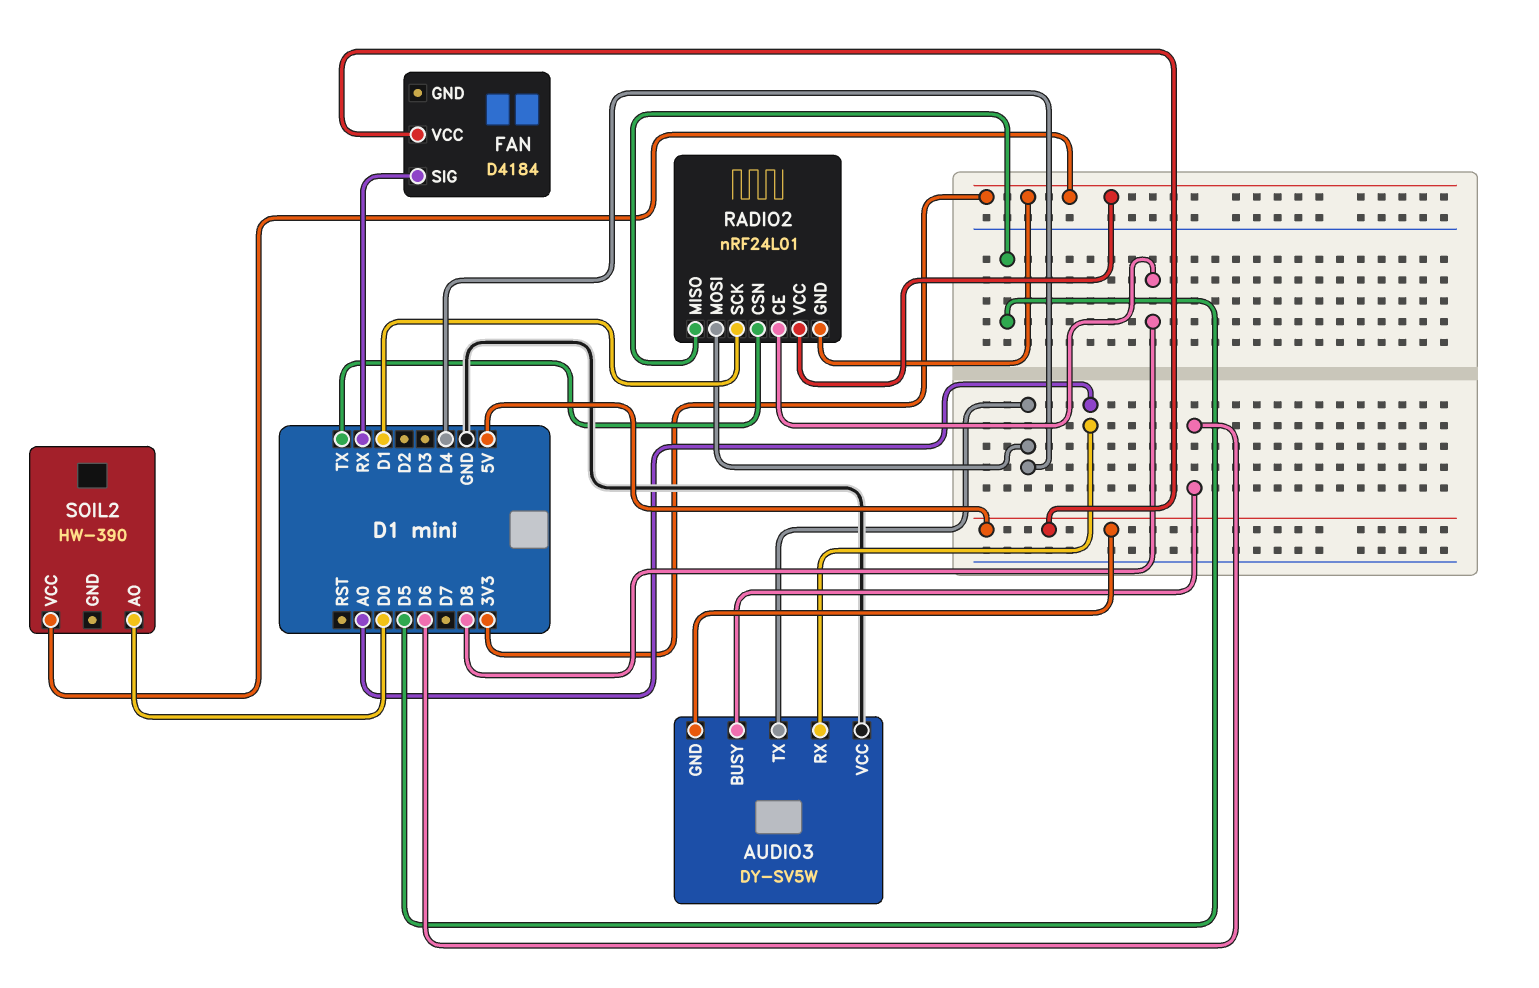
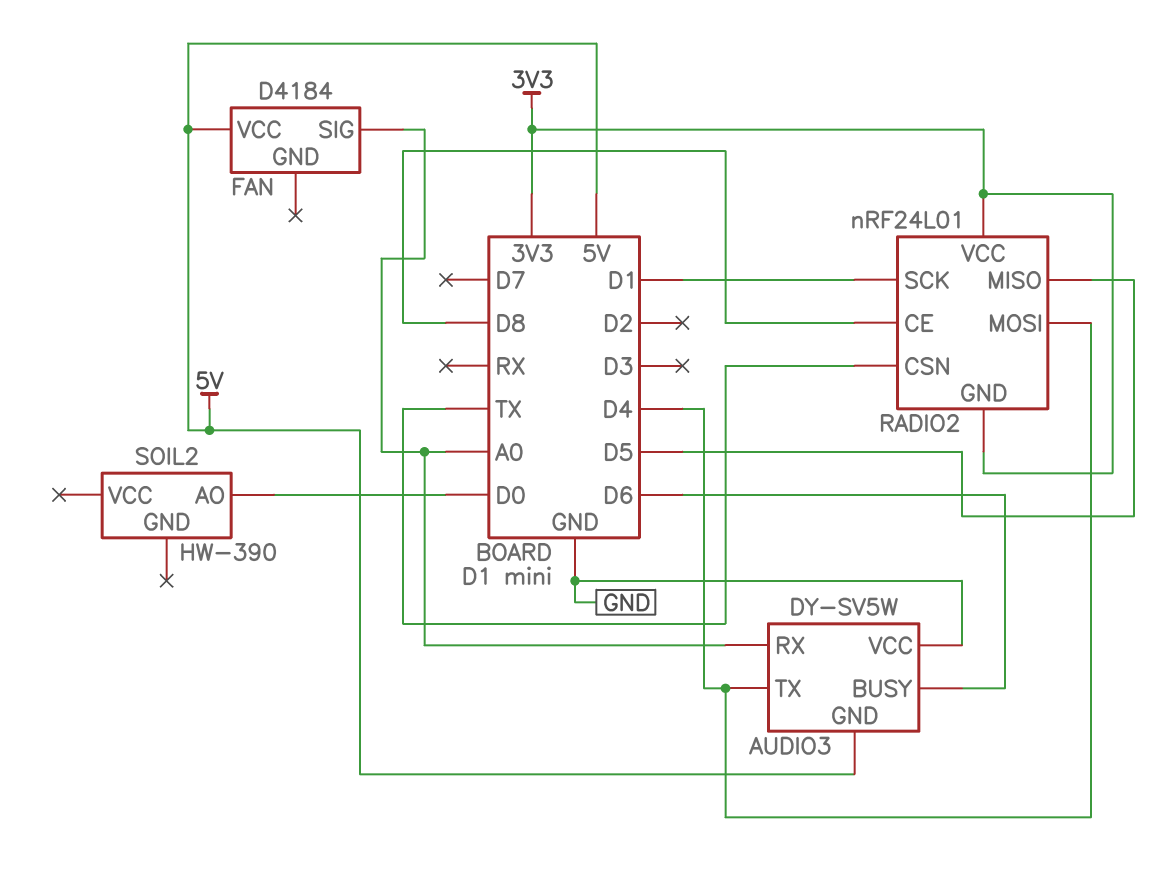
FAN pin SIG: RX -> A0
SOIL2 pin VCC: 3V3 -> none

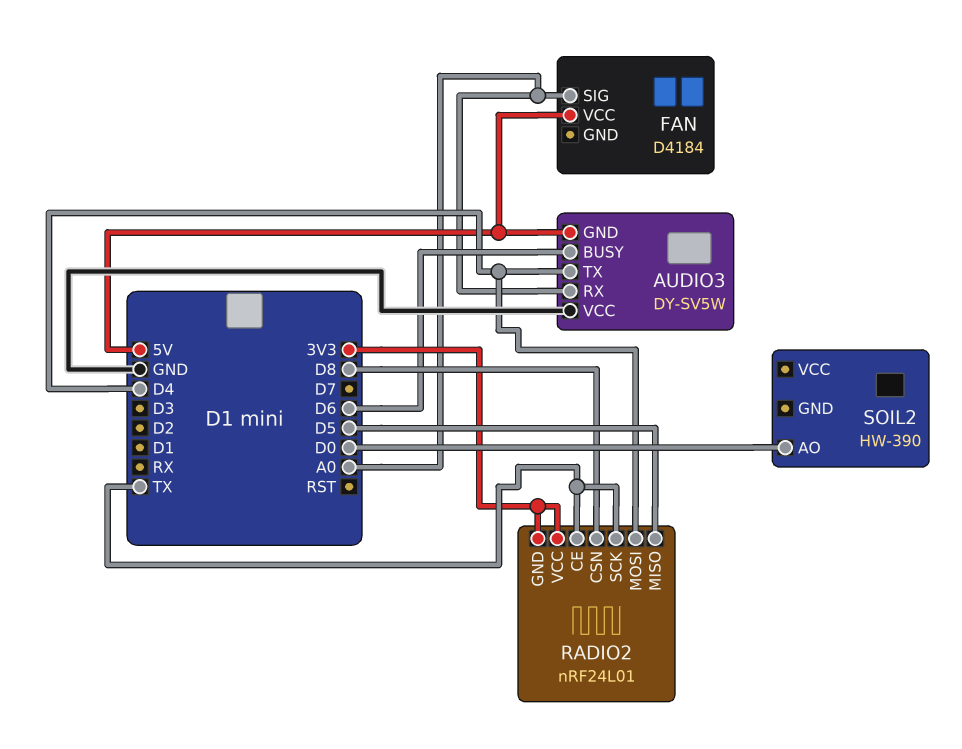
RADIO2 pin CE: D8 -> TX
RADIO2 pin CSN: TX -> D8
RADIO2 pin SCK: D1 -> TX

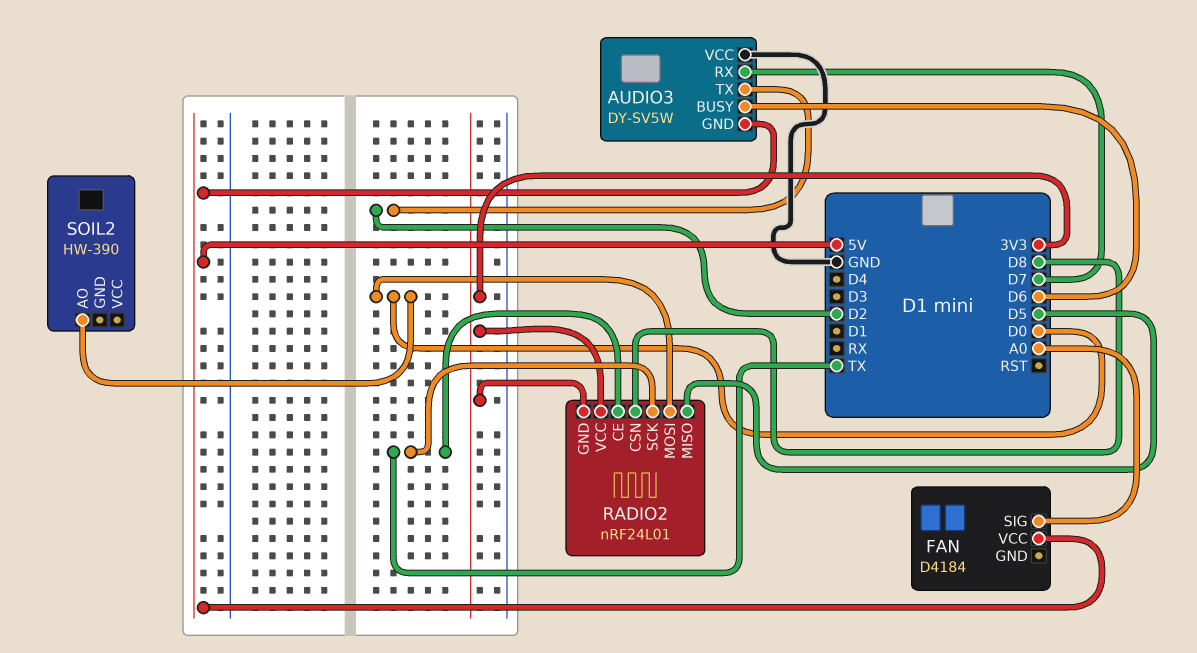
AUDIO3 pin RX: A0 -> D7
AUDIO3 pin TX: D4 -> D2
RADIO2 pin MOSI: D4 -> D0

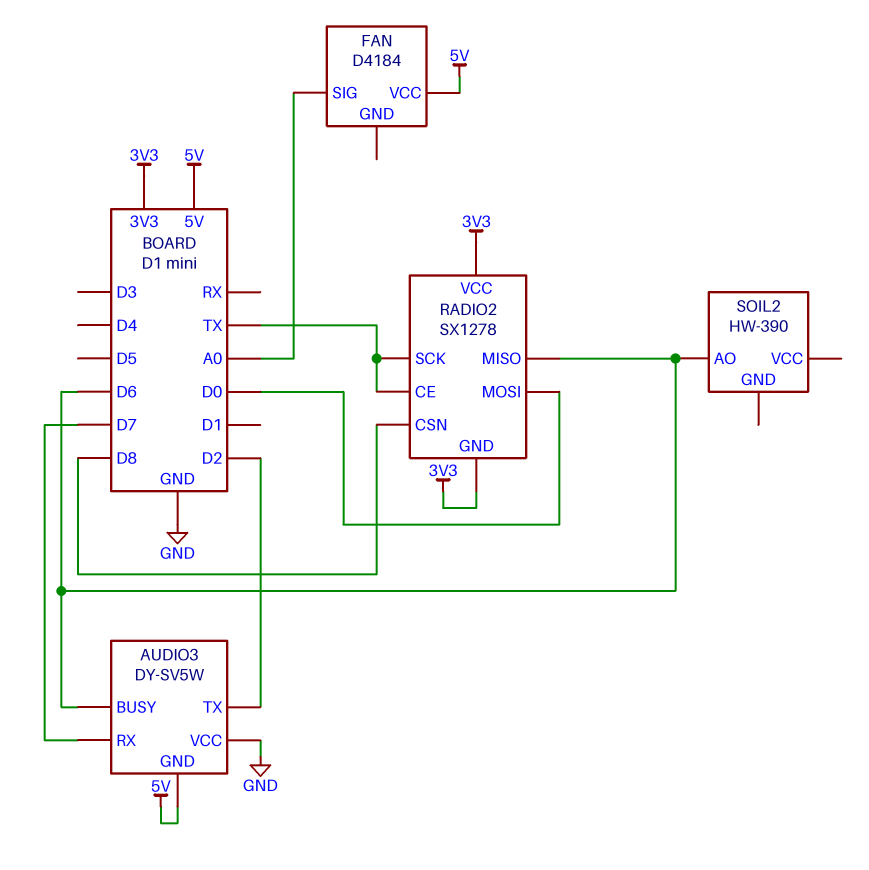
RADIO2: nRF24L01 -> SX1278
RADIO2 pin MISO: D5 -> D6
SOIL2 pin AO: D0 -> D6

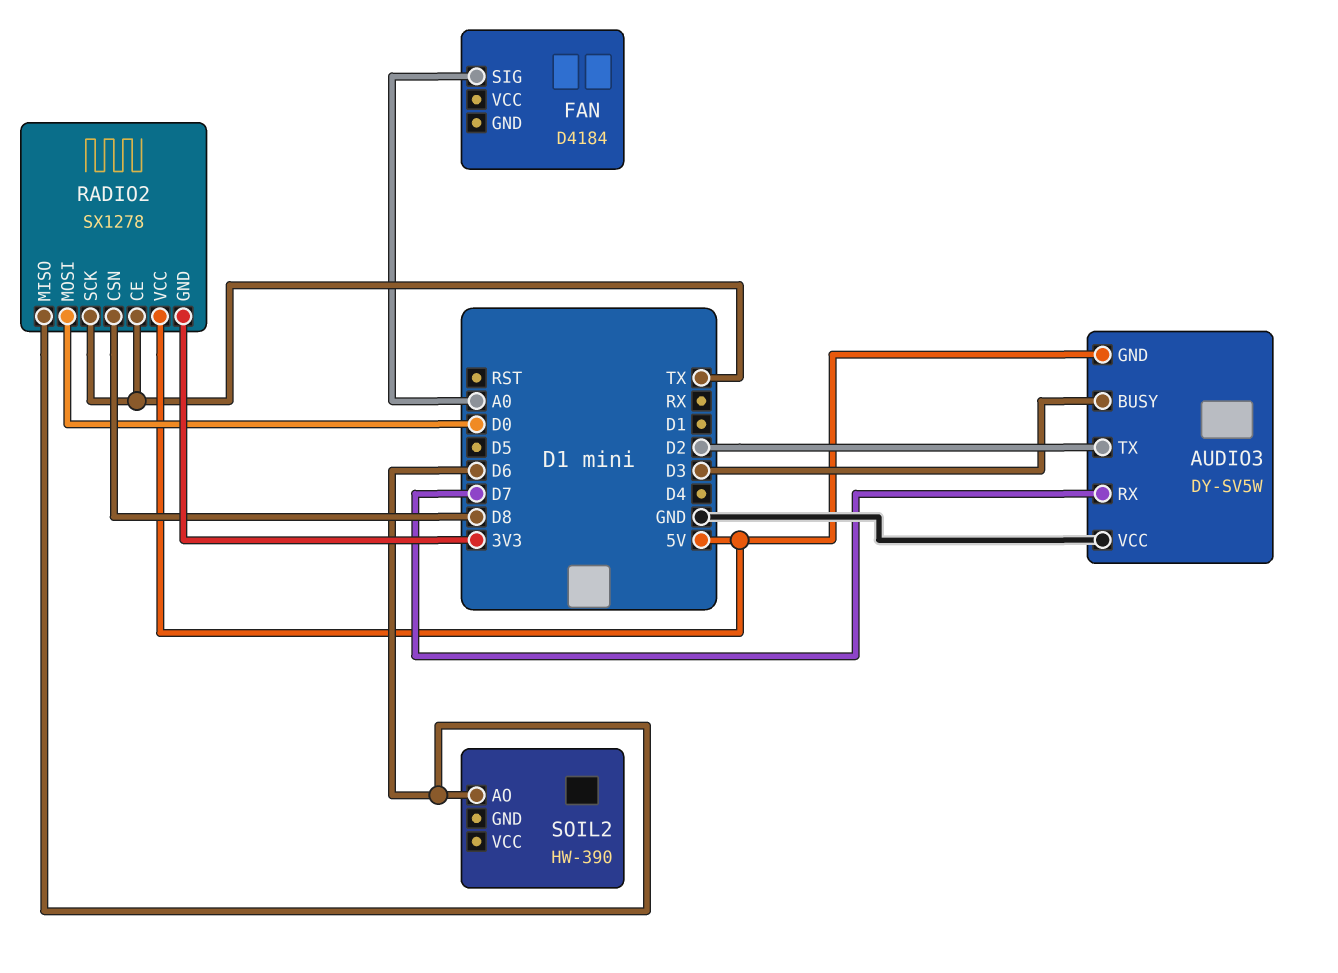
AUDIO3 pin BUSY: D6 -> D3
FAN pin VCC: 5V -> none
RADIO2 pin VCC: 3V3 -> 5V

